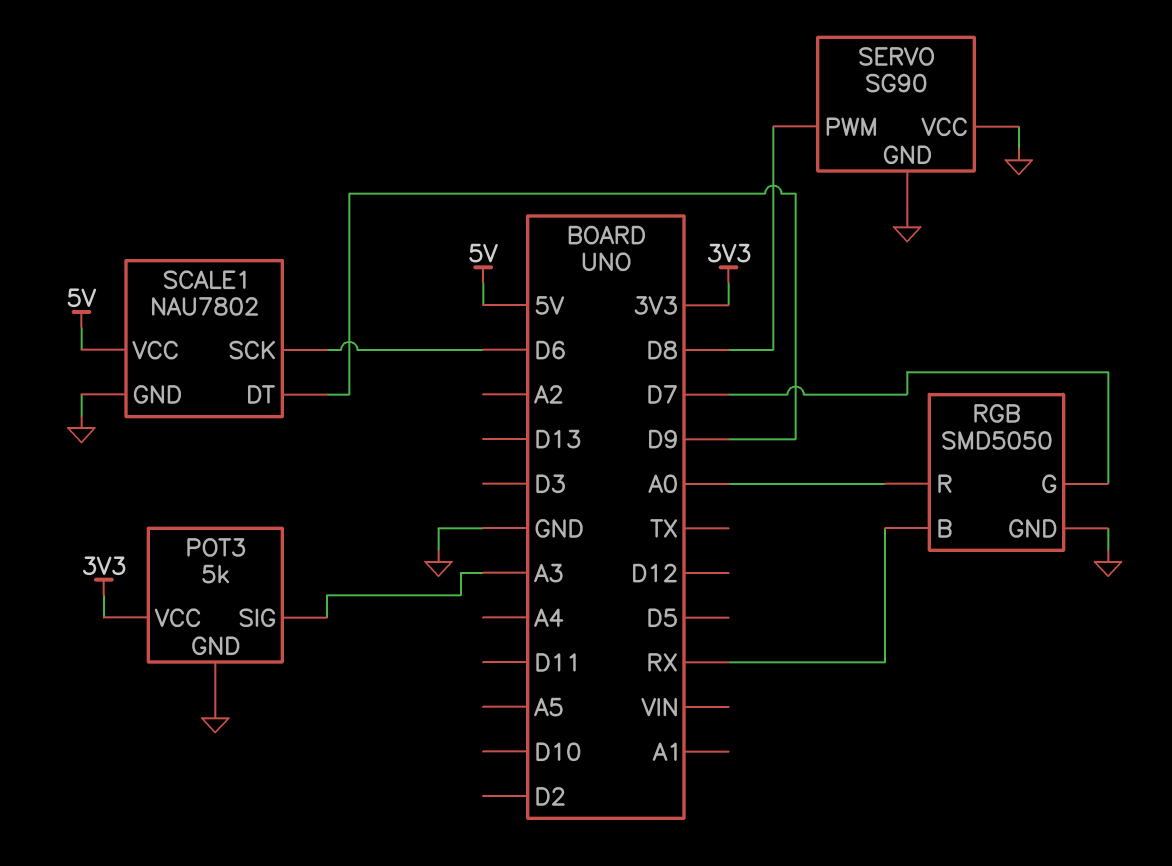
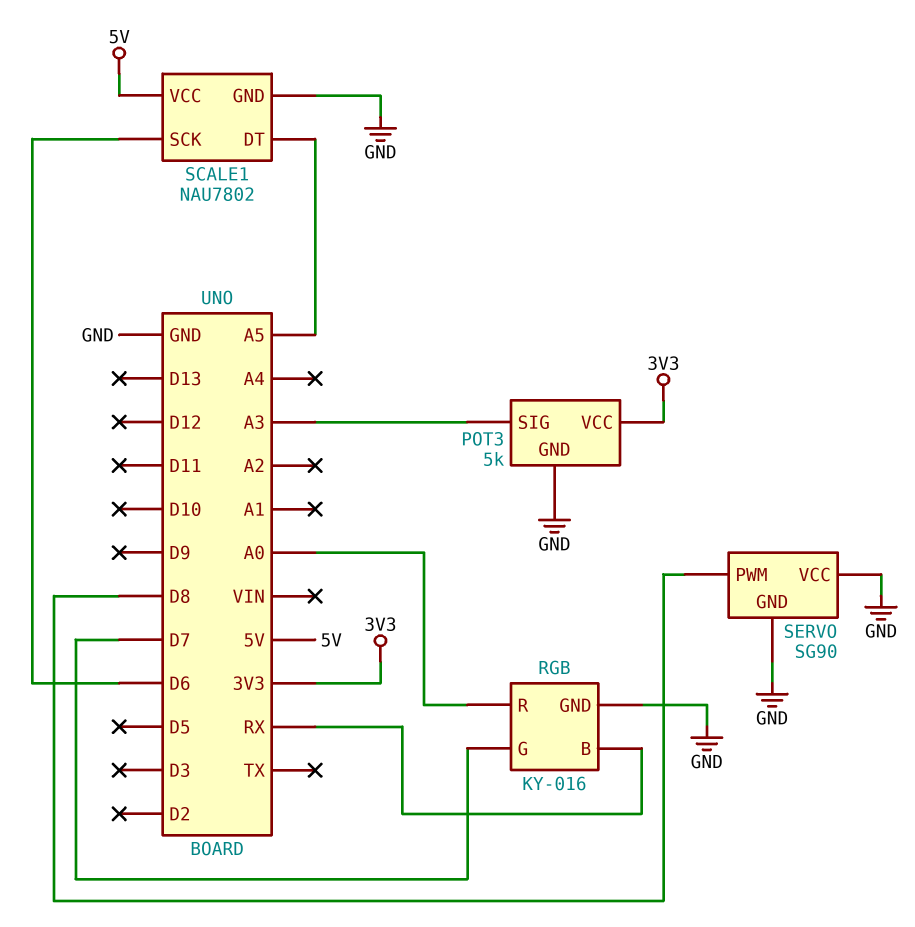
RGB: SMD5050 -> KY-016
SCALE1 pin DT: D9 -> A5

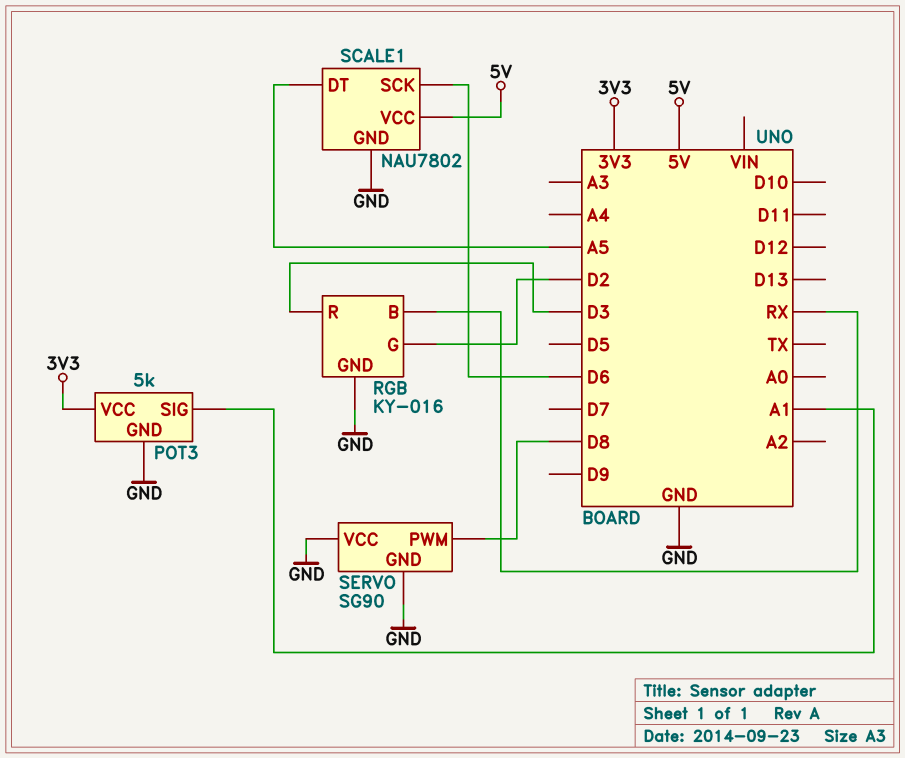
POT3 pin SIG: A3 -> A1
RGB pin G: D7 -> D2
RGB pin R: A0 -> D3

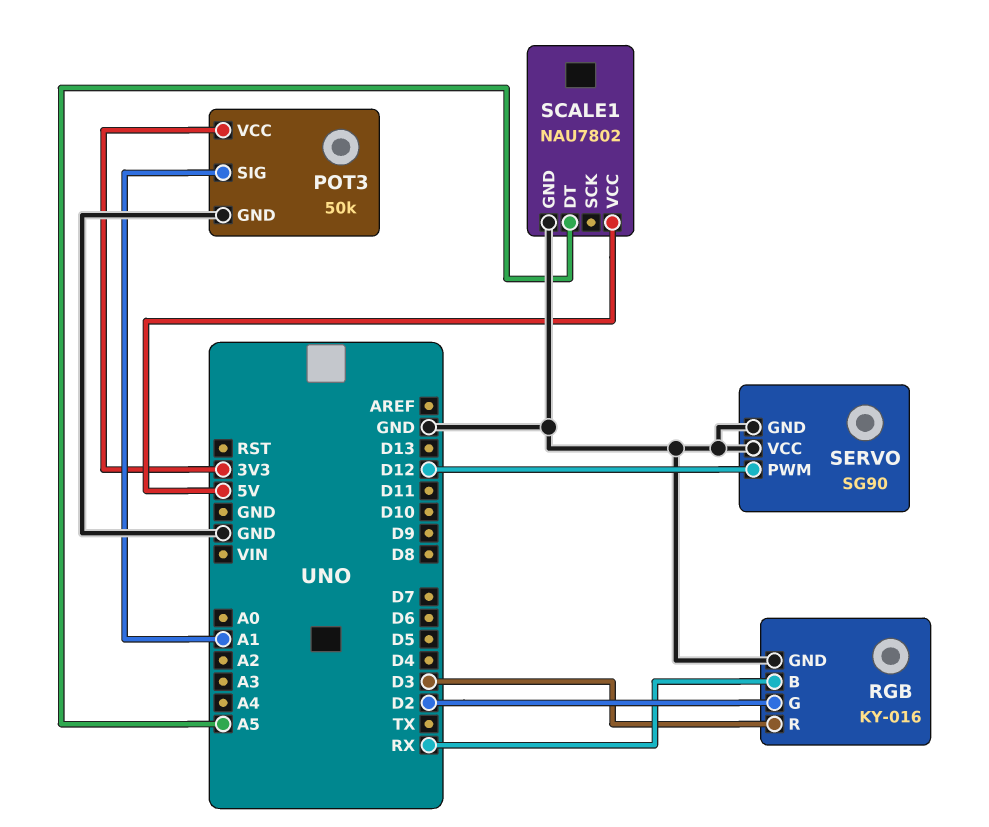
POT3: 5k -> 50k
SCALE1 pin SCK: D6 -> none
SERVO pin PWM: D8 -> D12

